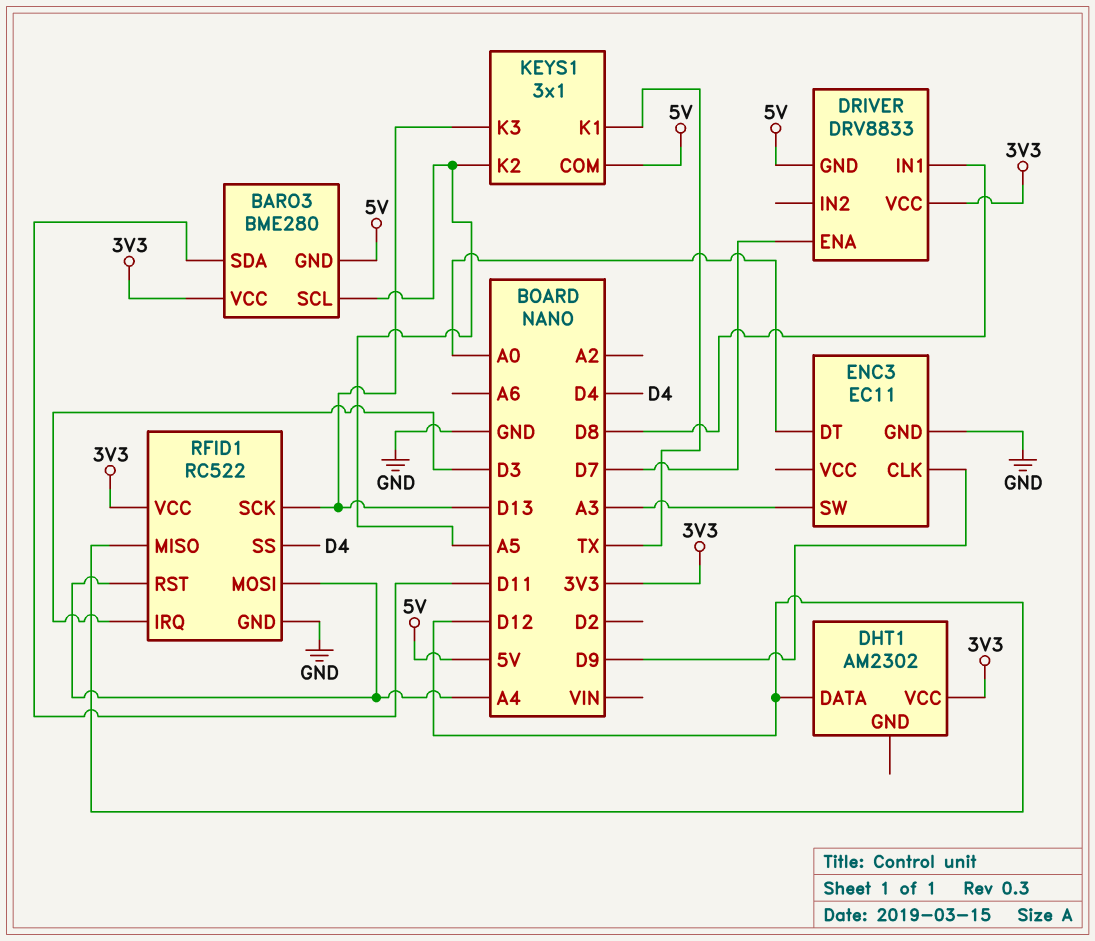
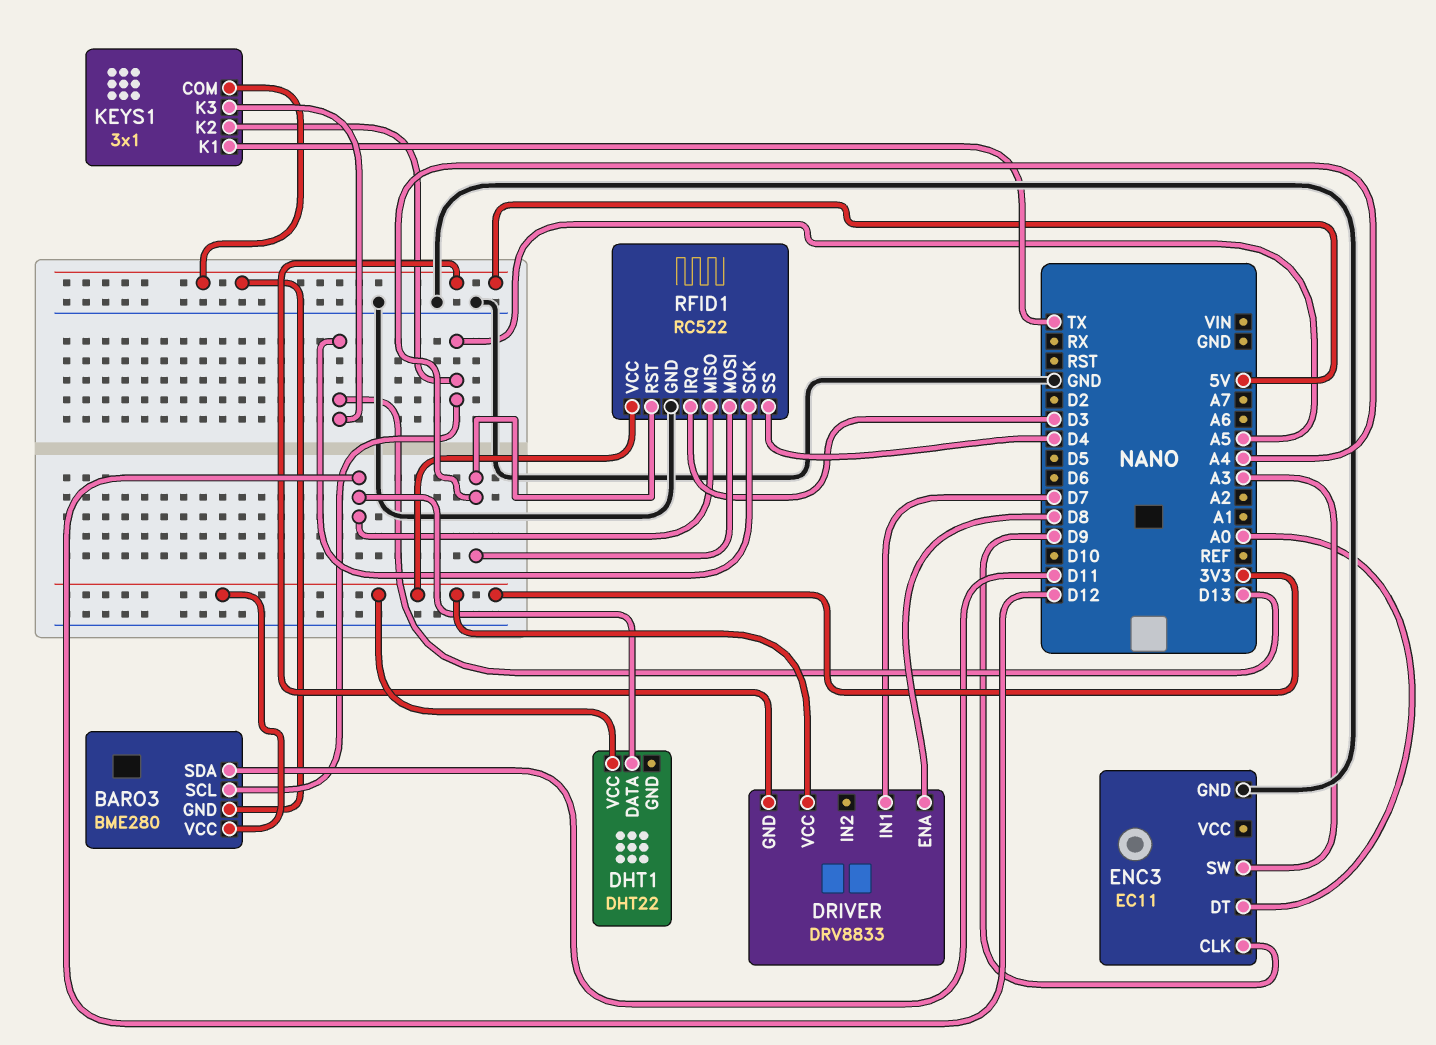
DHT1: AM2302 -> DHT22
DRIVER pin ENA: D7 -> D8
DRIVER pin IN1: D8 -> D7

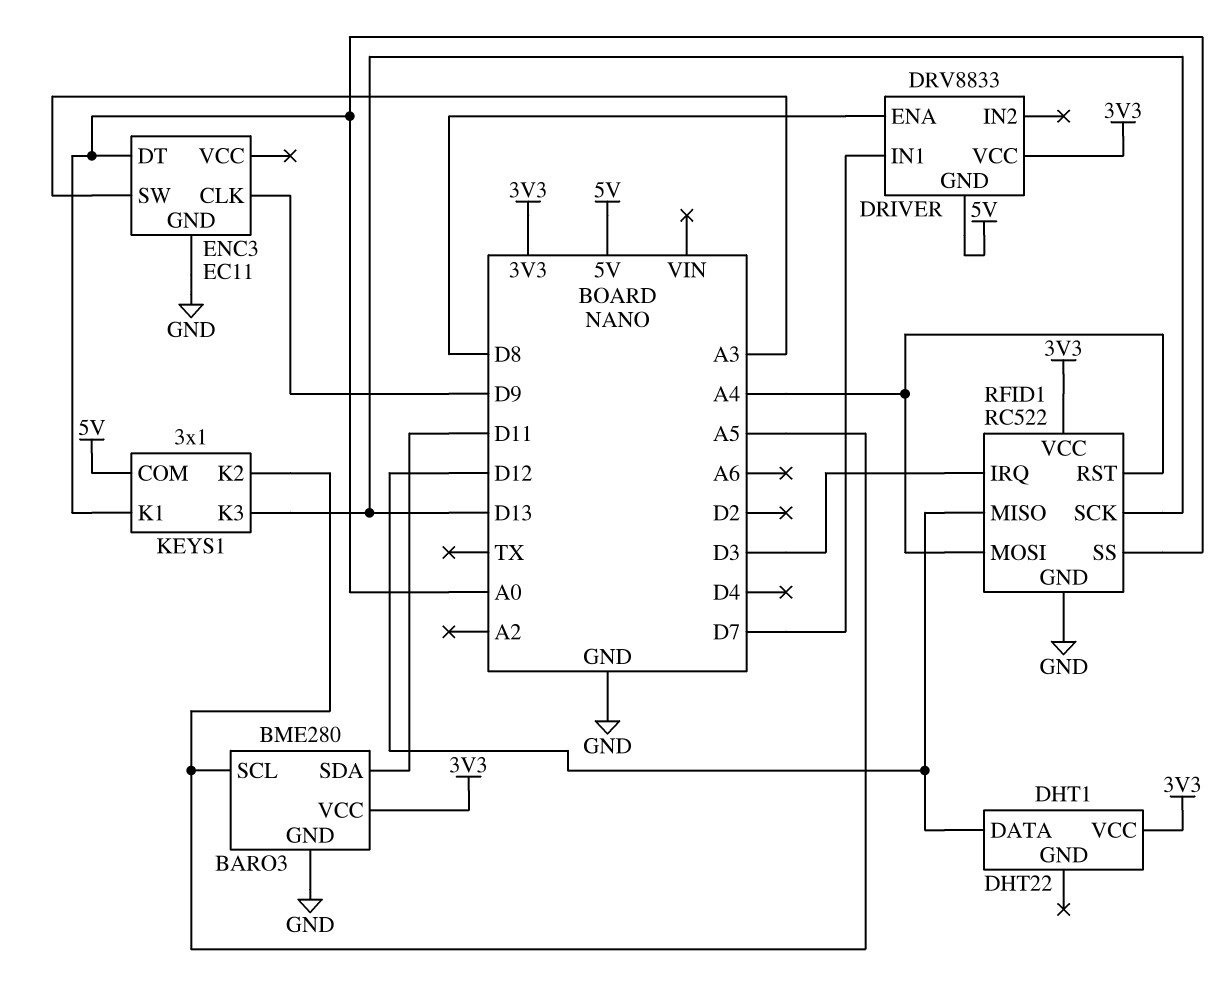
BARO3 pin GND: 5V -> GND
KEYS1 pin K1: TX -> A0
RFID1 pin SS: D4 -> A0

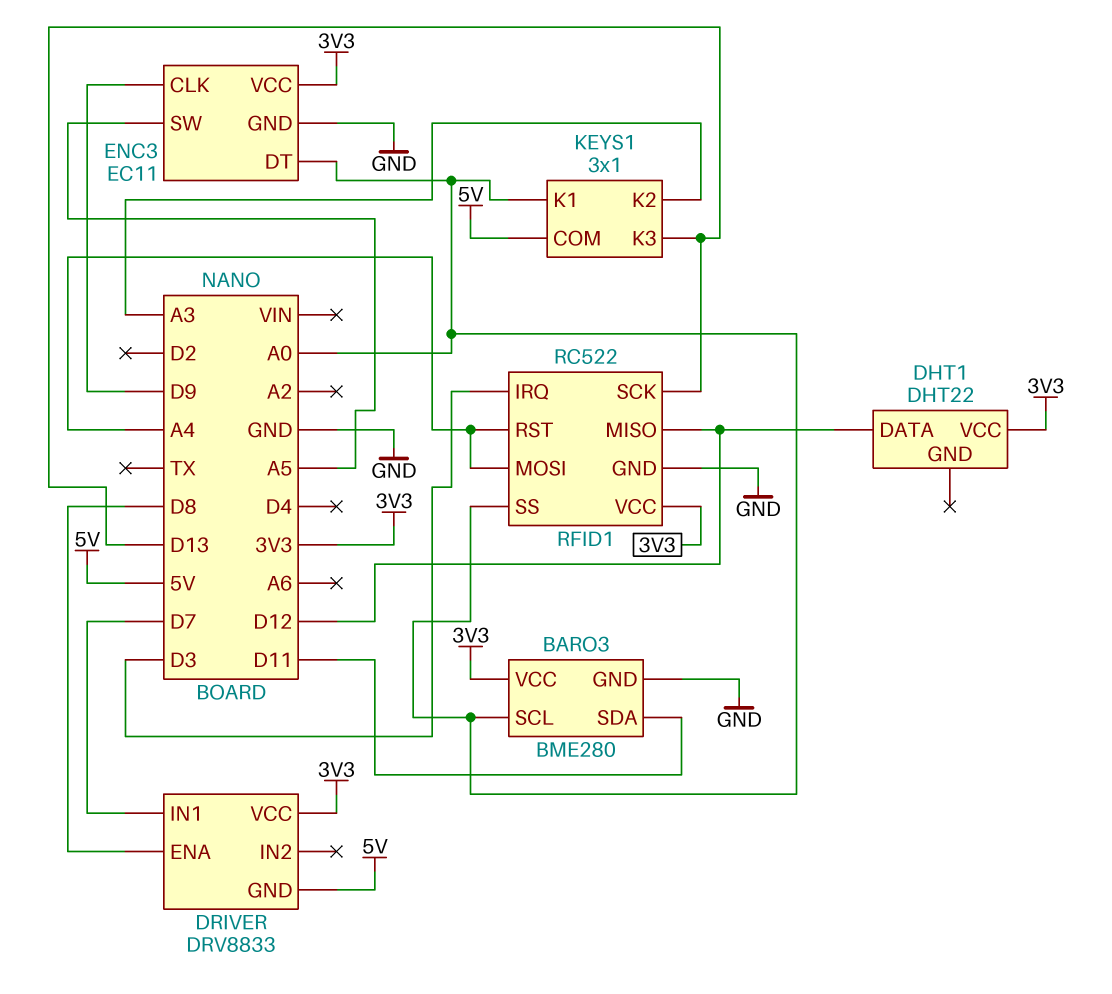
BARO3 pin SCL: A5 -> A0
ENC3 pin SW: A3 -> A5
ENC3 pin VCC: none -> 3V3
KEYS1 pin K2: A5 -> A3

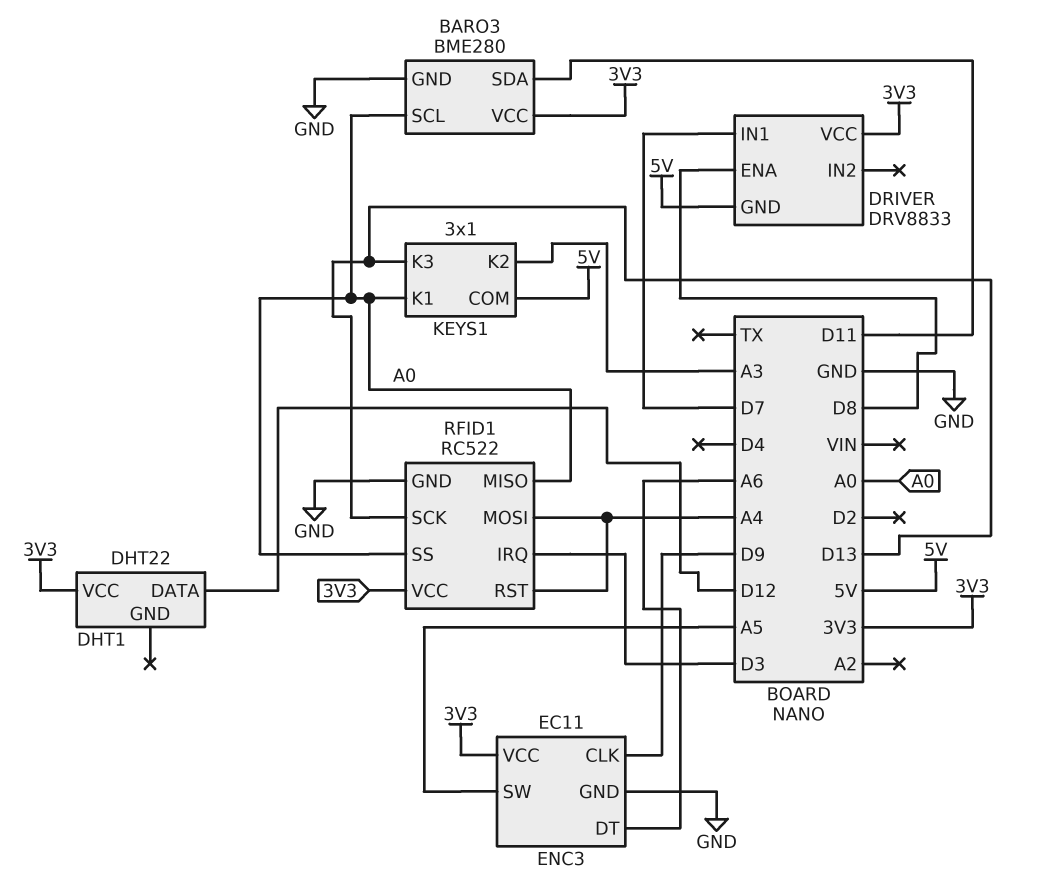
ENC3 pin DT: A0 -> A6
RFID1 pin MISO: D12 -> A0

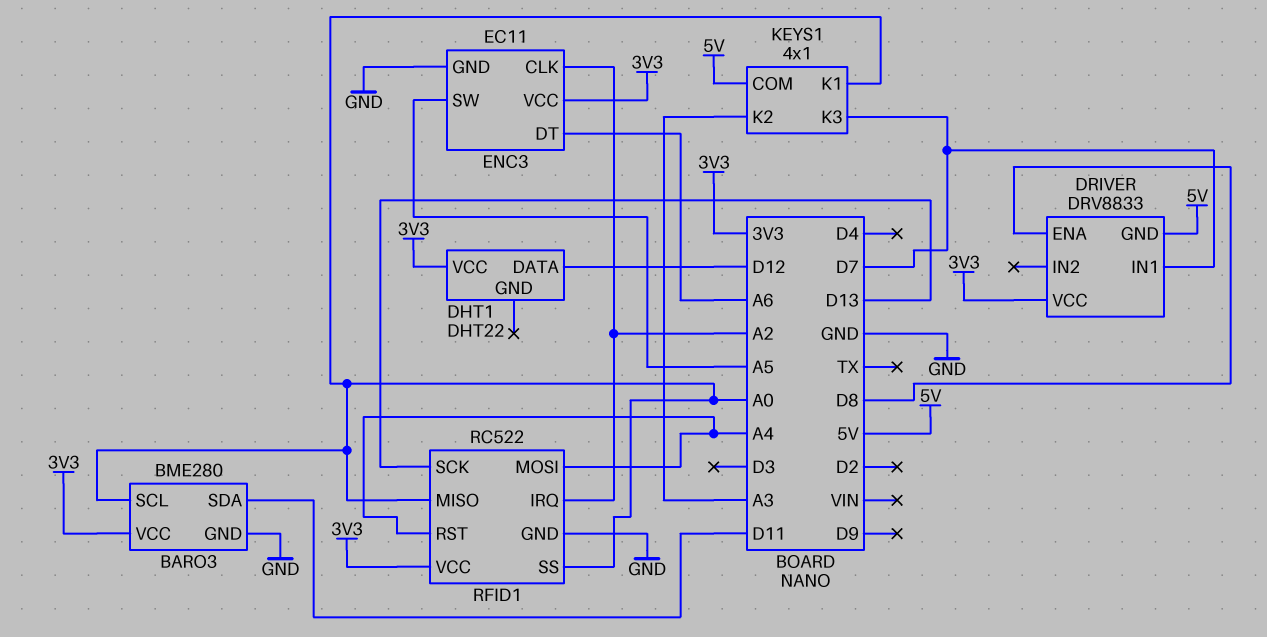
ENC3 pin CLK: D9 -> A2
KEYS1: 3x1 -> 4x1
KEYS1 pin K3: D13 -> D7
RFID1 pin IRQ: D3 -> A2

